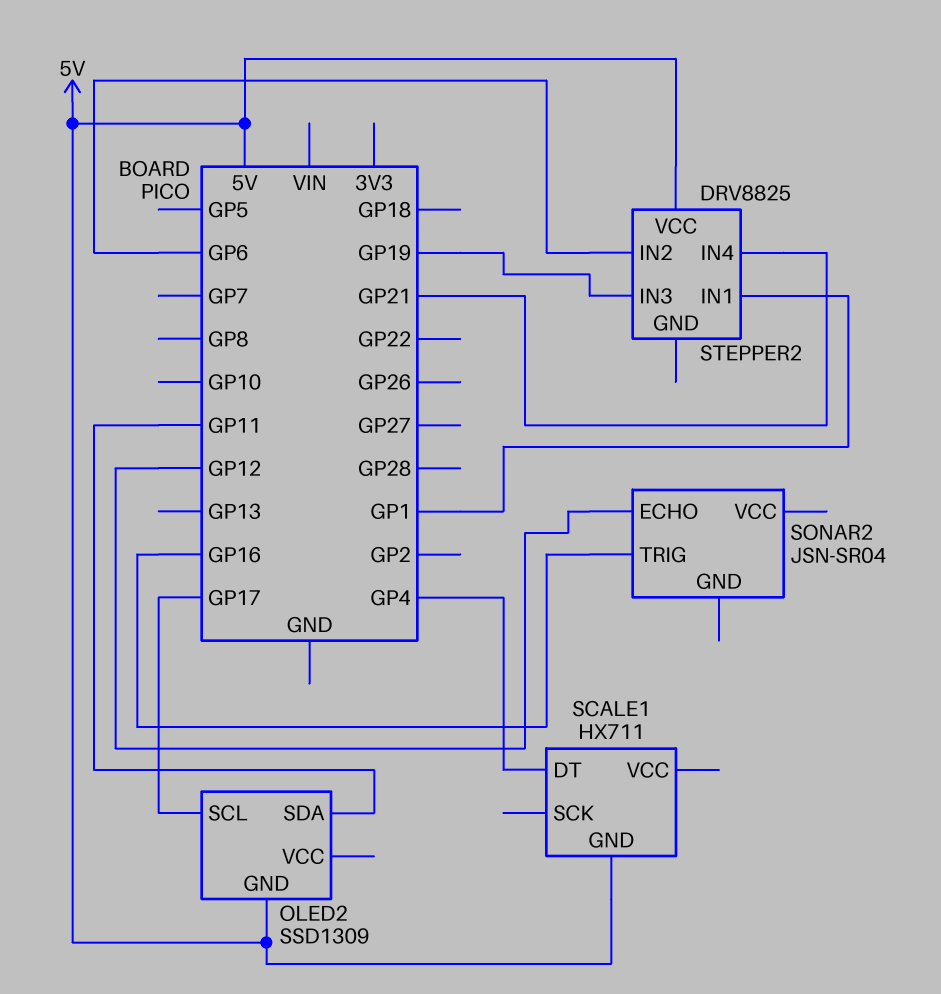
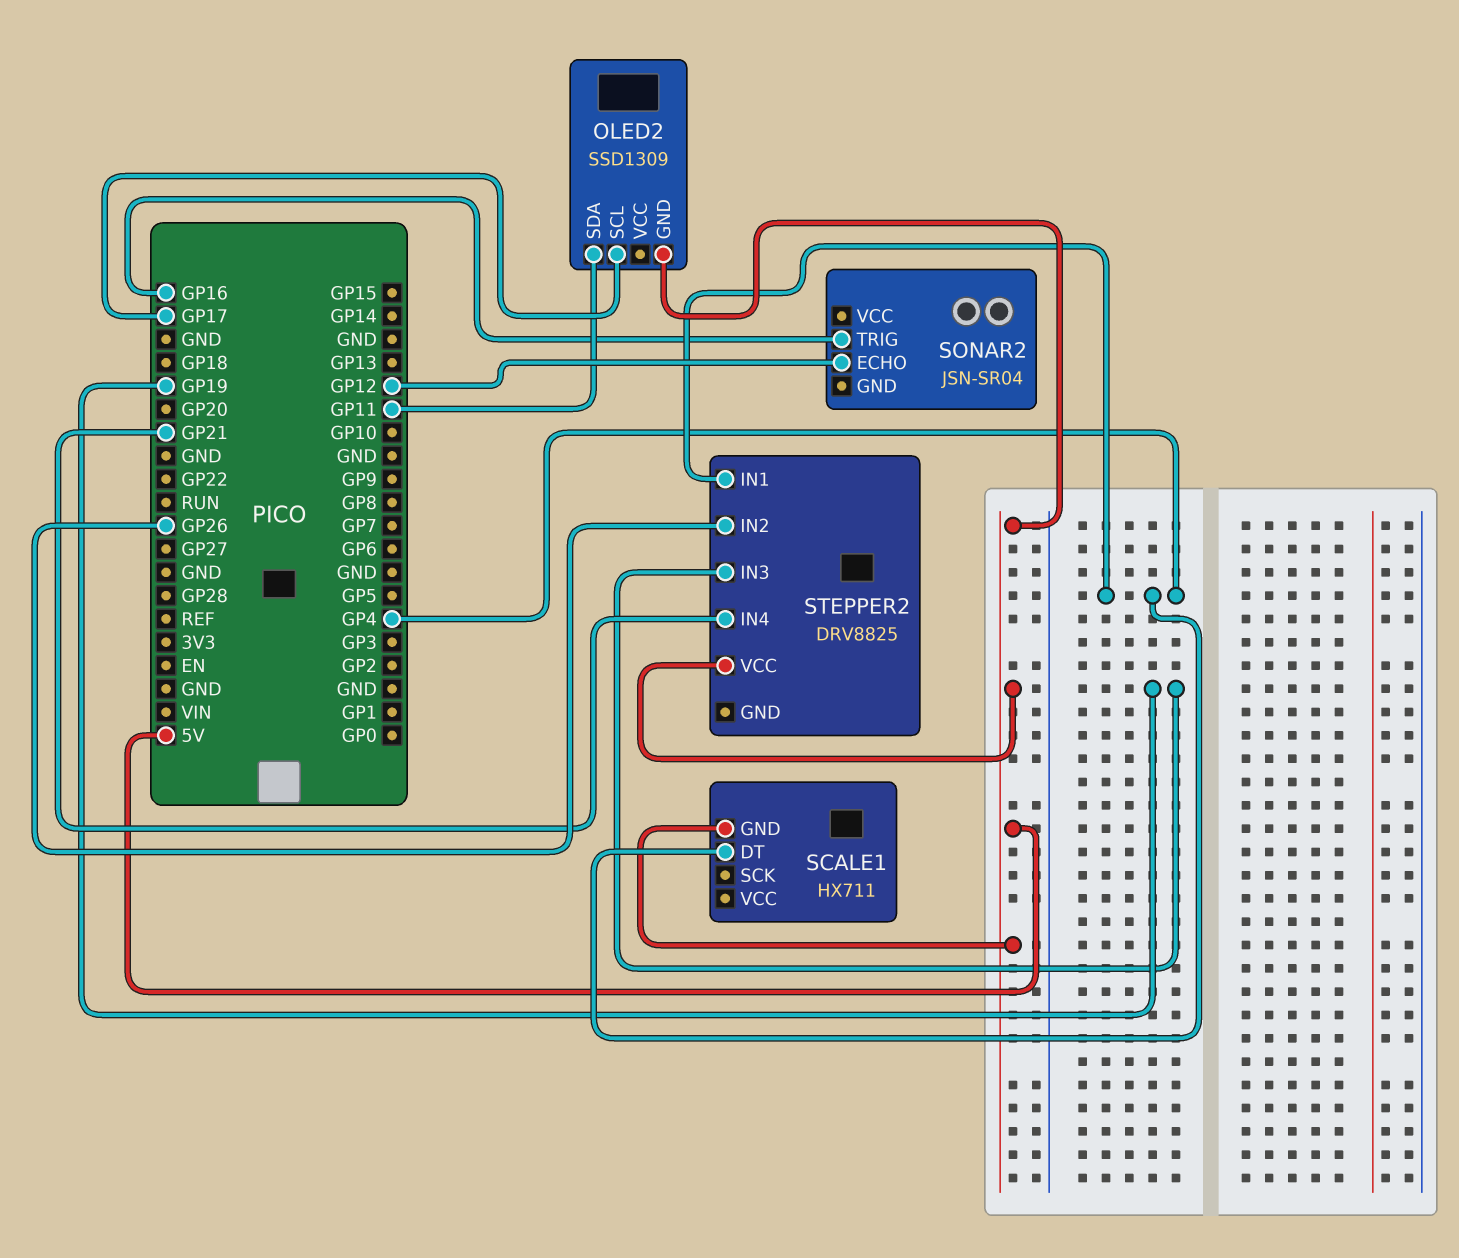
STEPPER2 pin IN1: GP1 -> GP4
STEPPER2 pin IN2: GP6 -> GP26

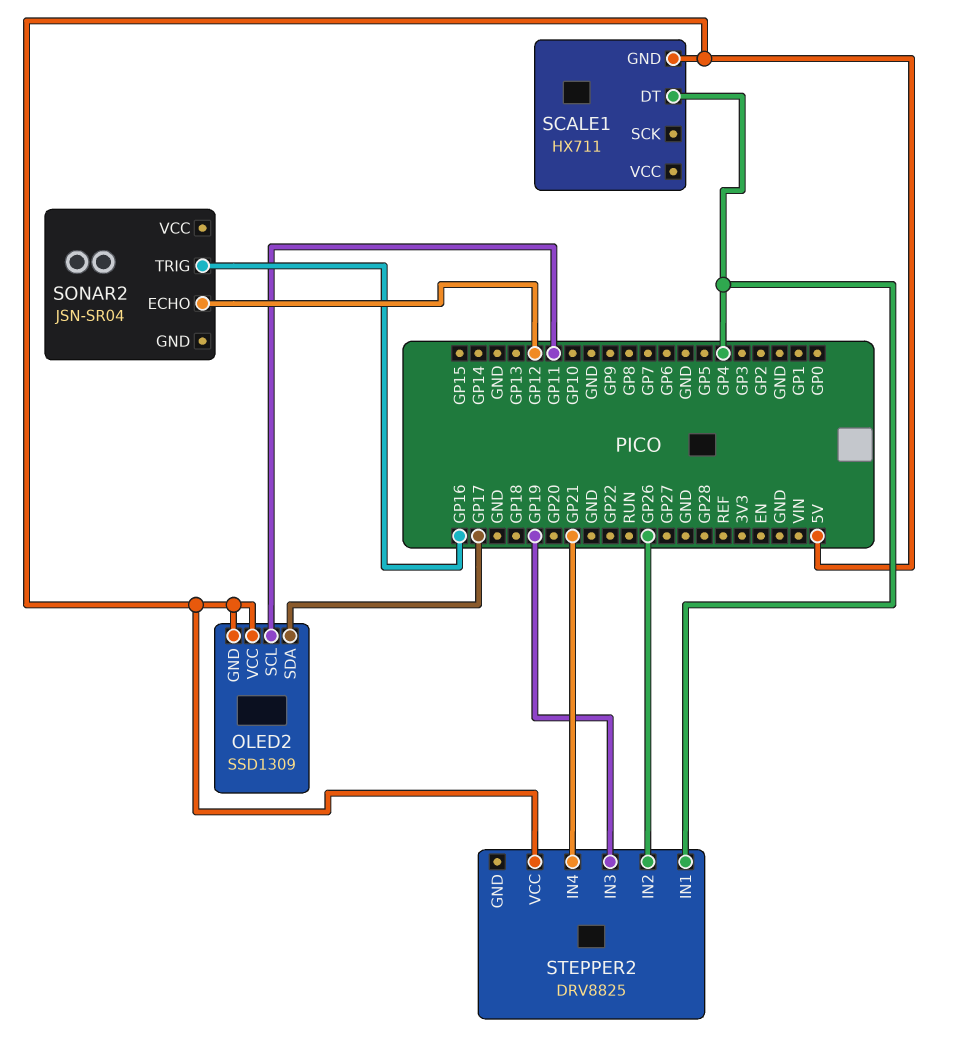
OLED2 pin SCL: GP17 -> GP11
OLED2 pin SDA: GP11 -> GP17
OLED2 pin VCC: none -> 5V

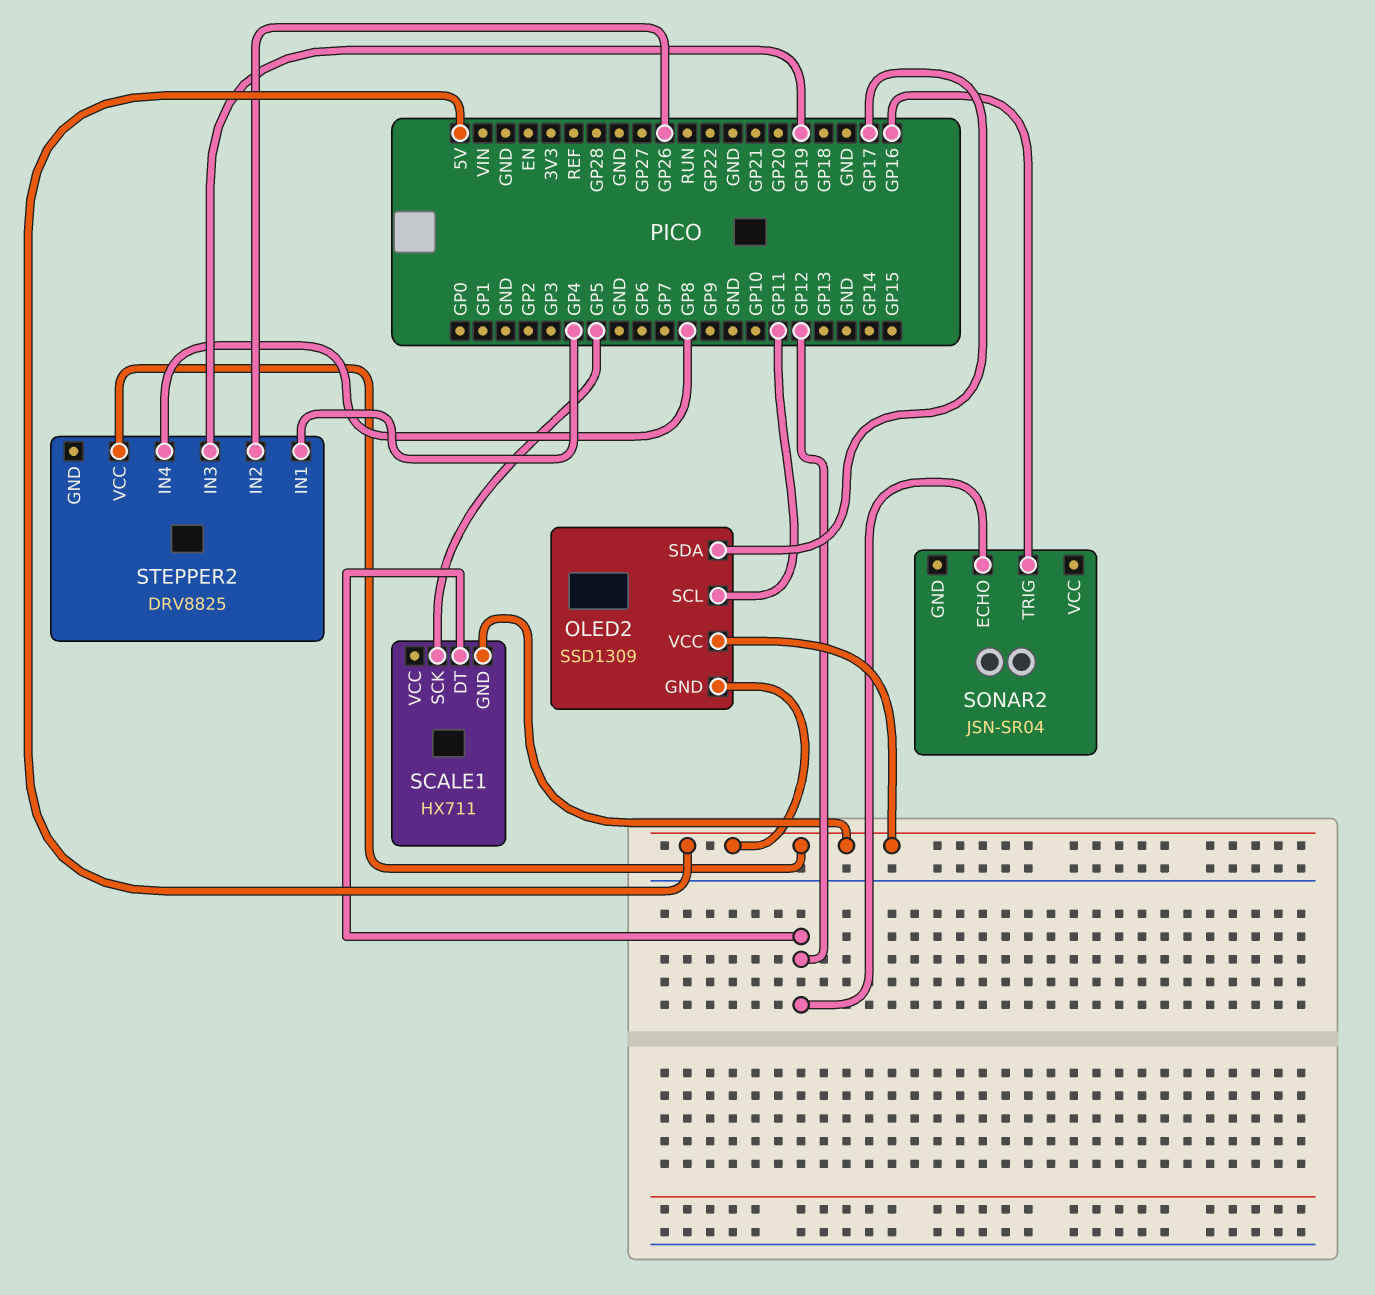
SCALE1 pin DT: GP4 -> GP12
SCALE1 pin SCK: none -> GP5
STEPPER2 pin IN4: GP21 -> GP8

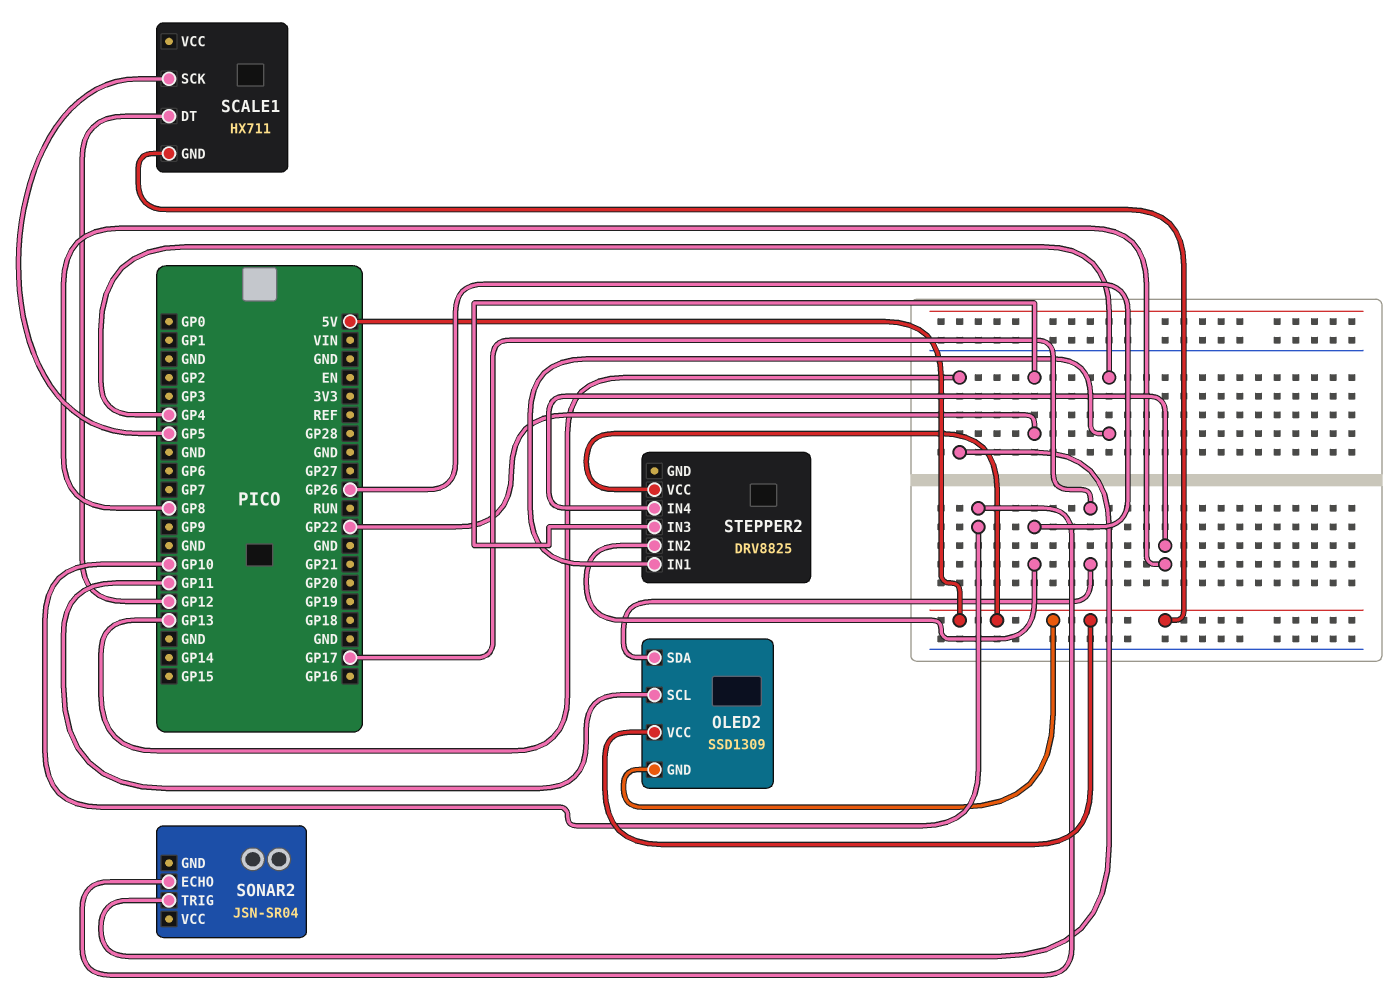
SONAR2 pin ECHO: GP12 -> GP10
SONAR2 pin TRIG: GP16 -> GP13
STEPPER2 pin IN3: GP19 -> GP22

